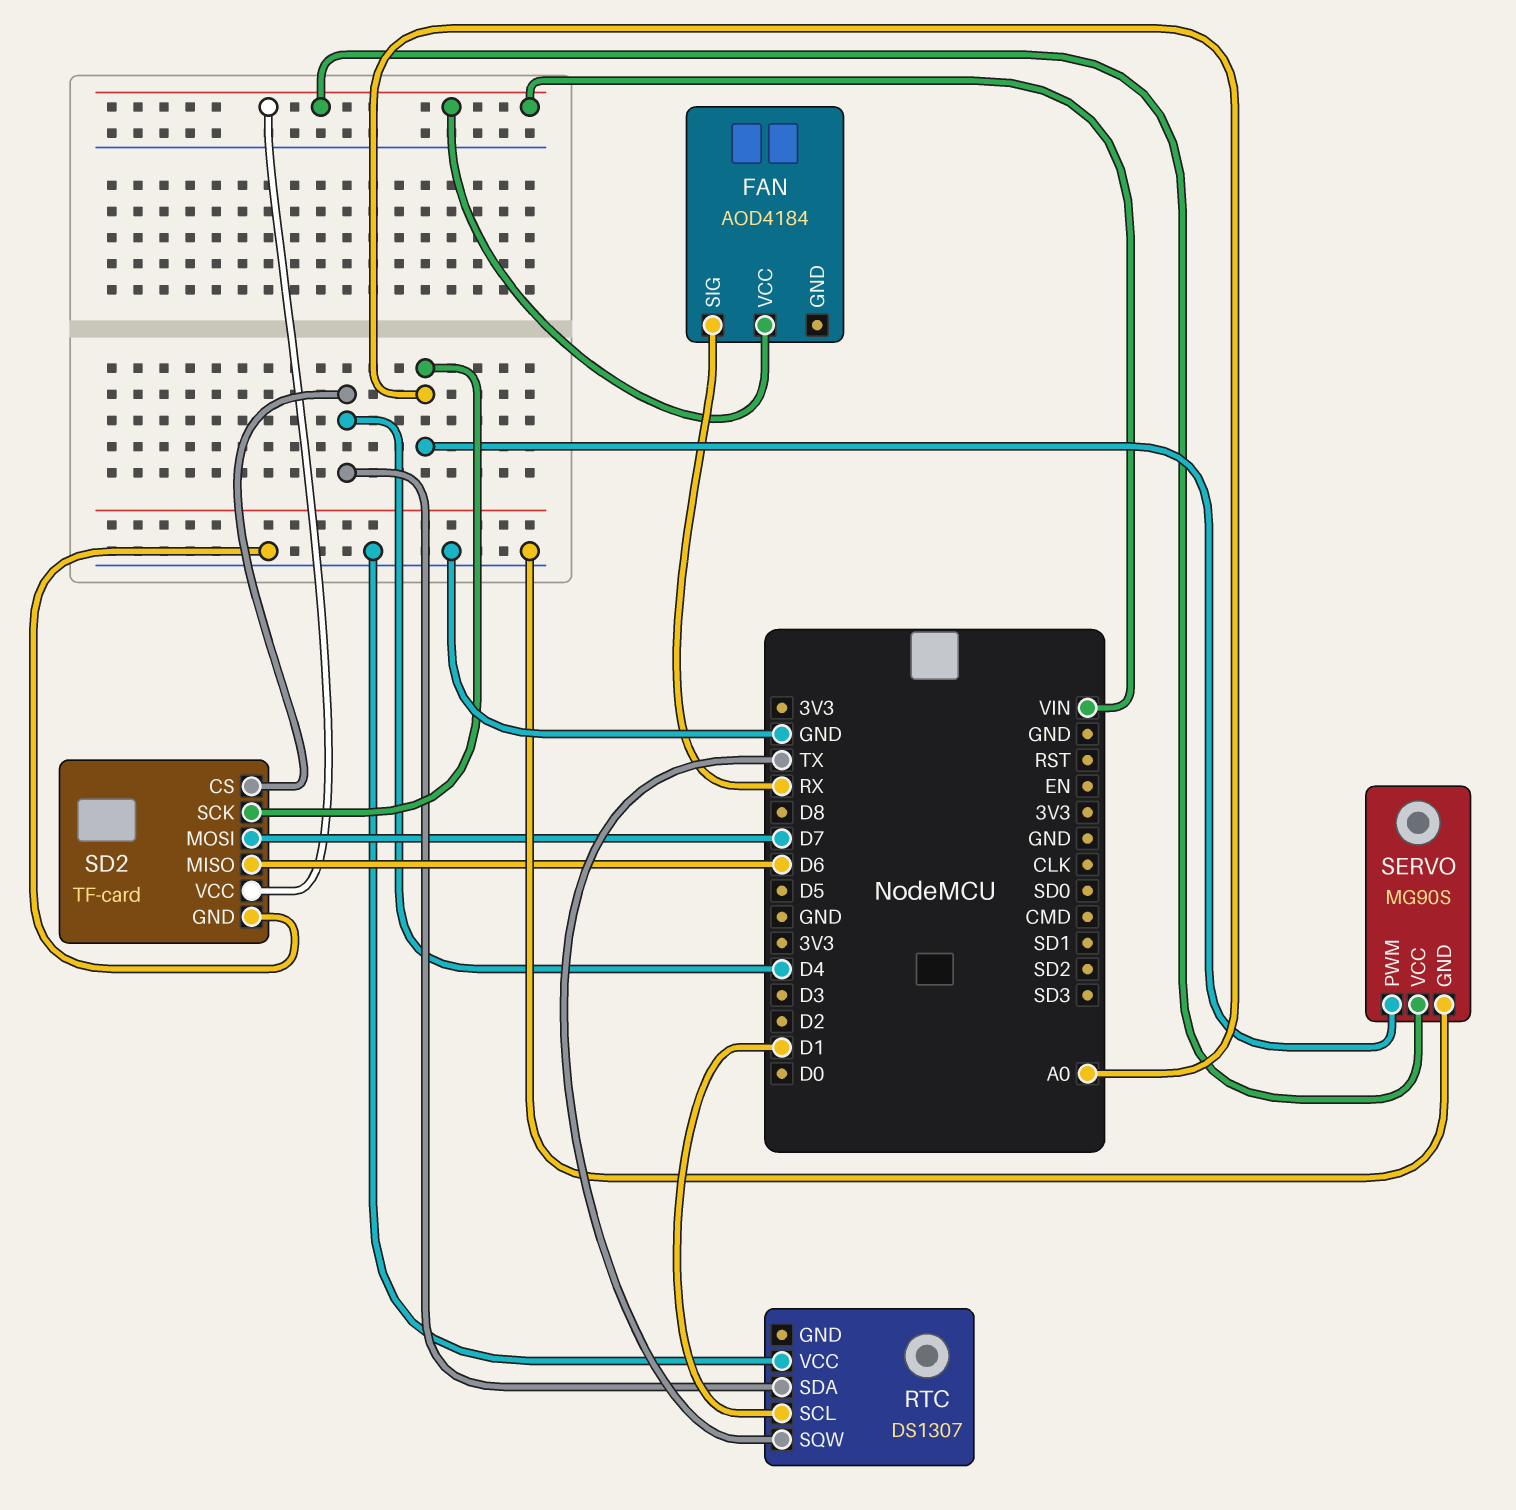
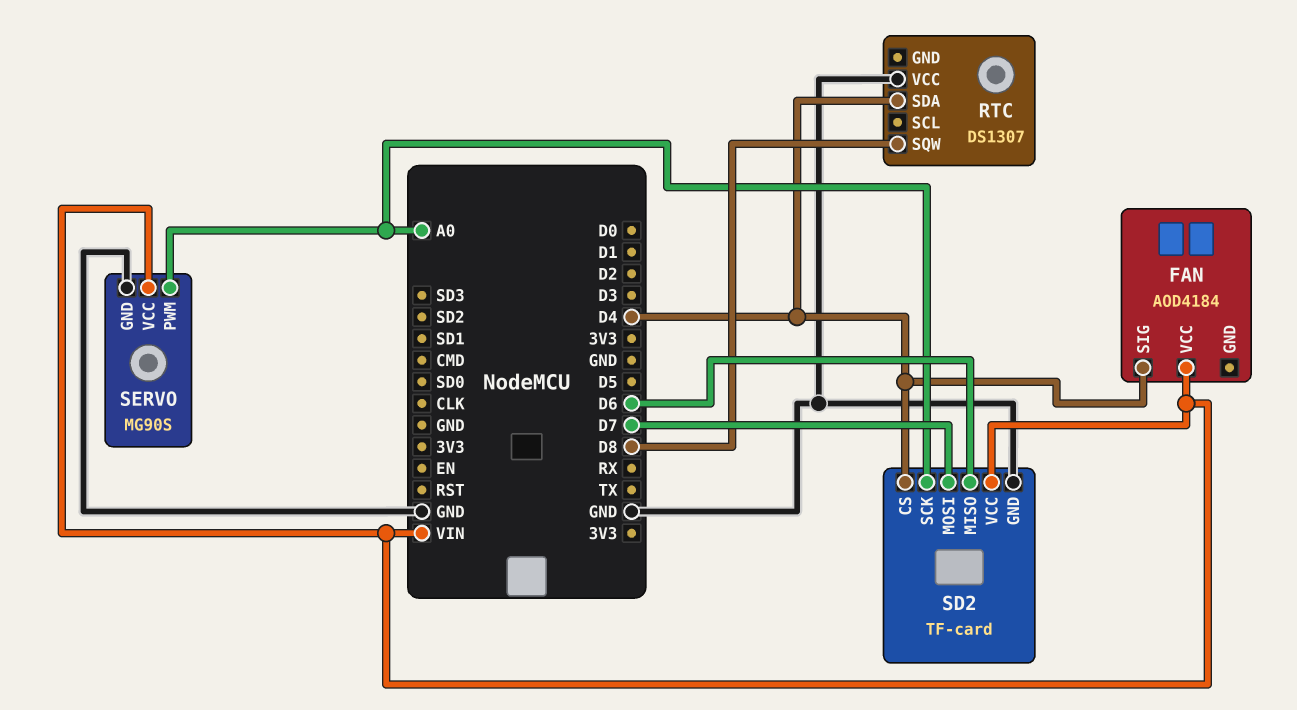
FAN pin SIG: RX -> D4
RTC pin SCL: D1 -> none
RTC pin SQW: TX -> D8

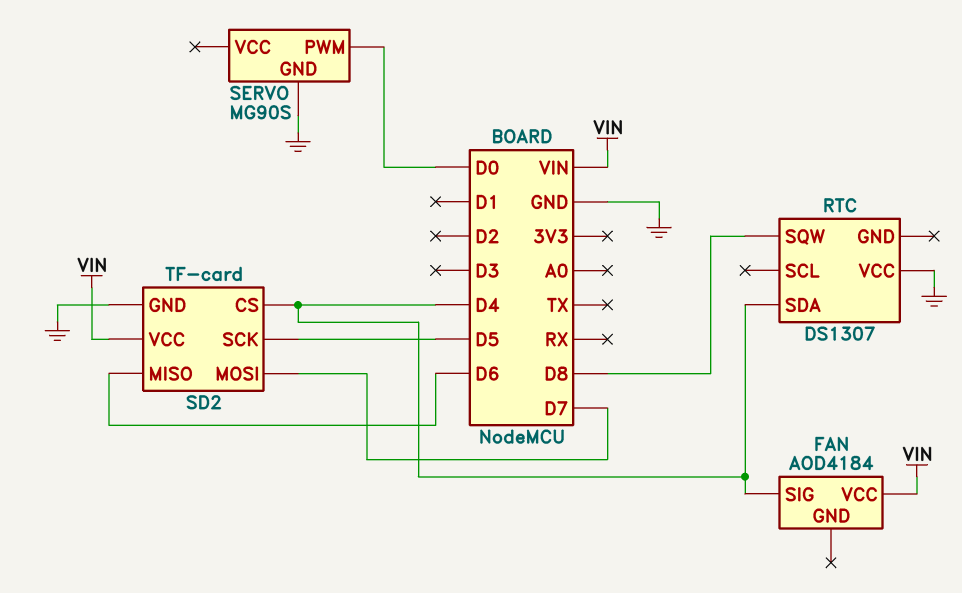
SD2 pin SCK: A0 -> D5
SERVO pin PWM: A0 -> D0
SERVO pin VCC: VIN -> none

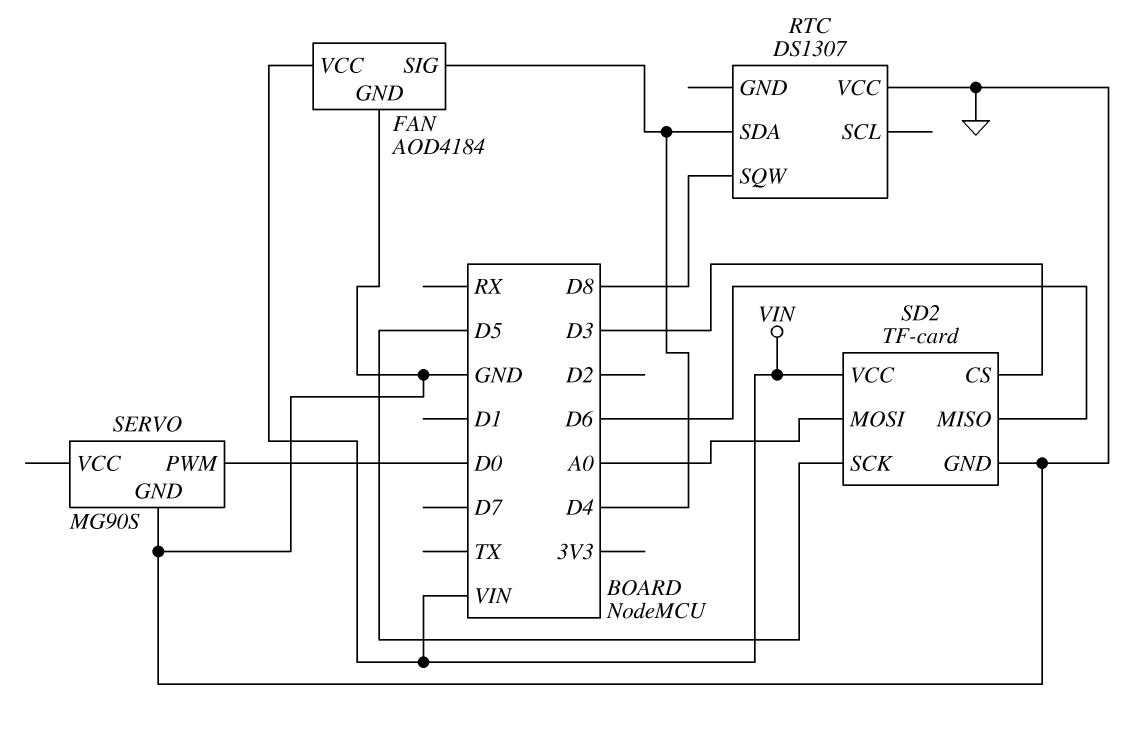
FAN pin GND: none -> GND
SD2 pin CS: D4 -> D3
SD2 pin MOSI: D7 -> A0

